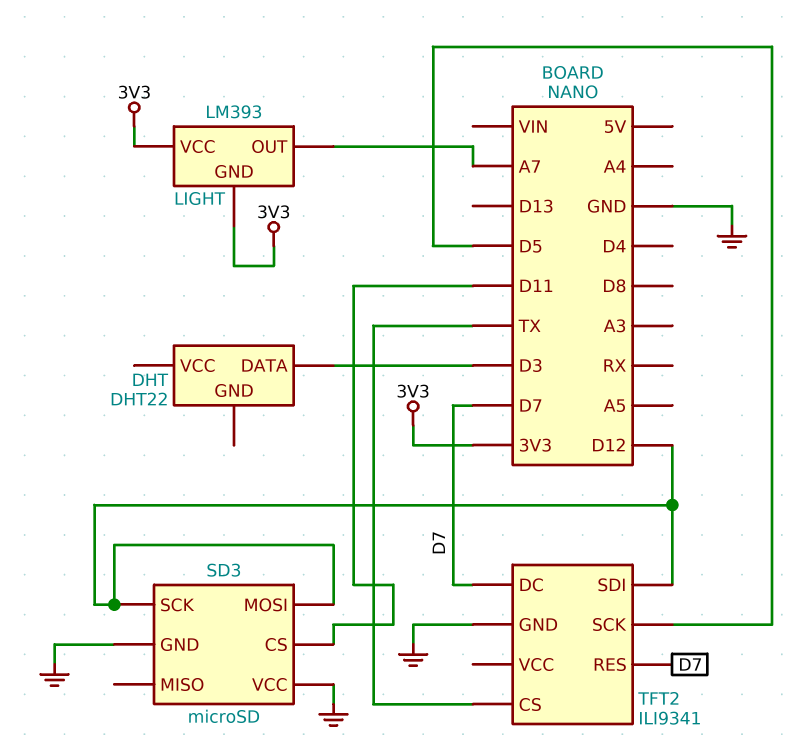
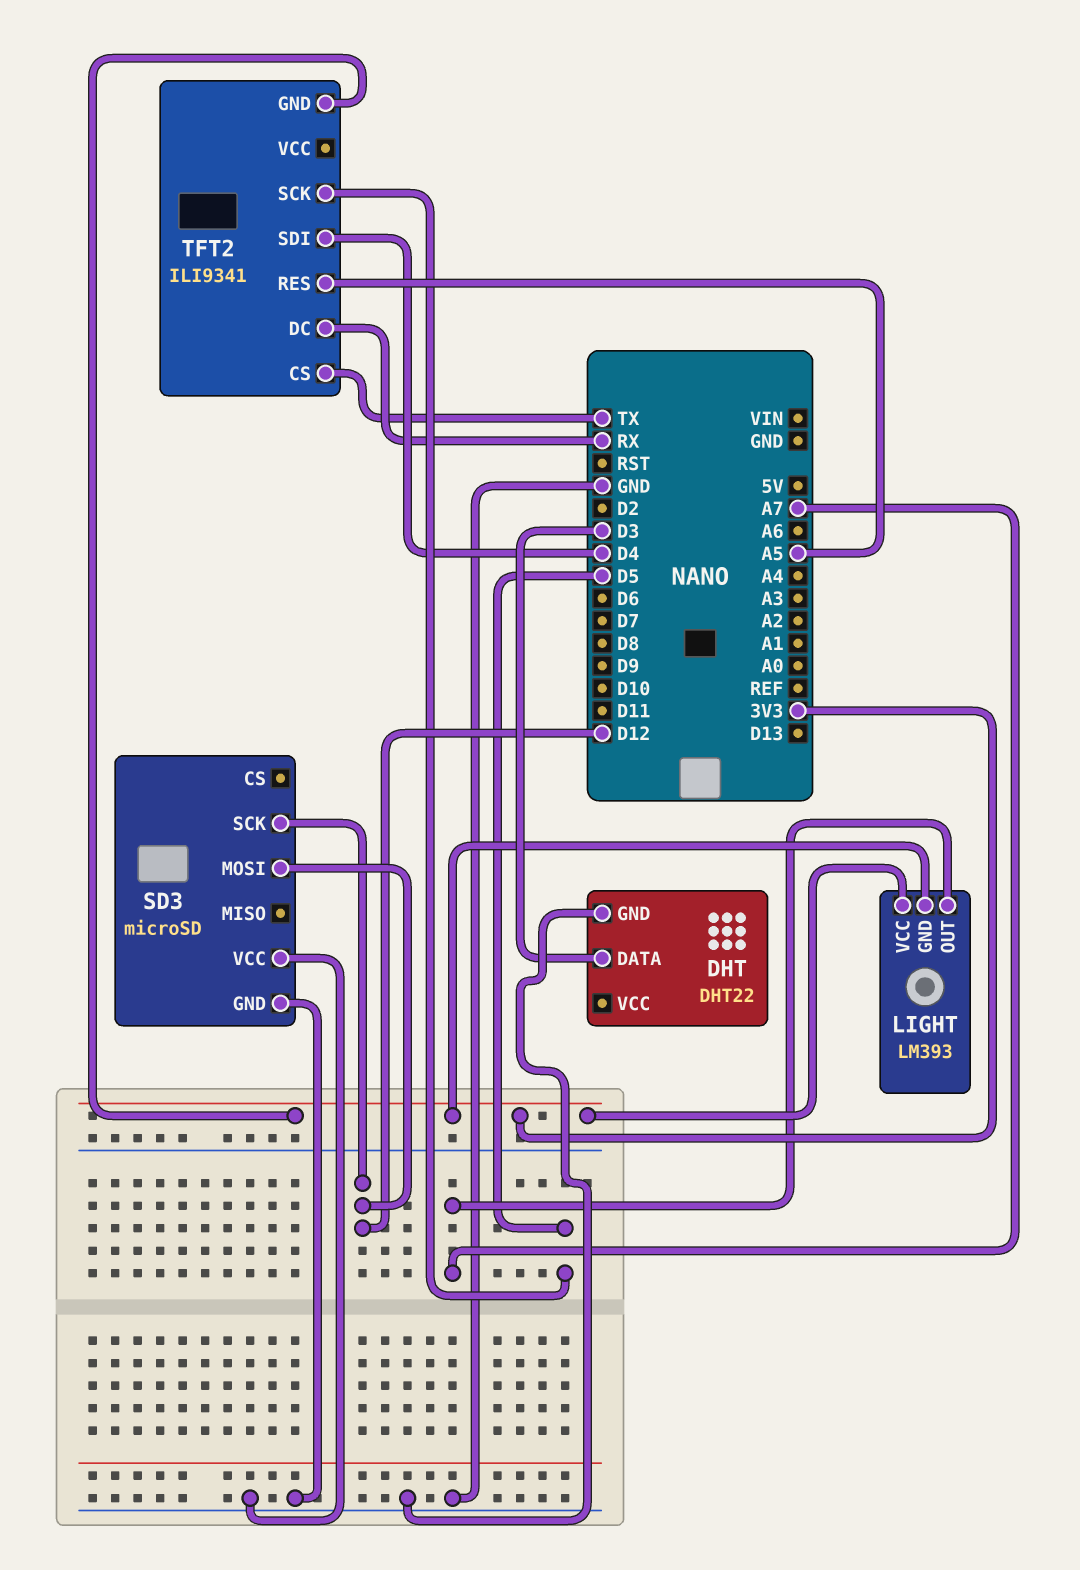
DHT pin GND: none -> GND
SD3 pin CS: D11 -> none
TFT2 pin DC: D7 -> RX
TFT2 pin GND: GND -> 3V3
TFT2 pin RES: D7 -> A5
TFT2 pin SDI: D12 -> D4

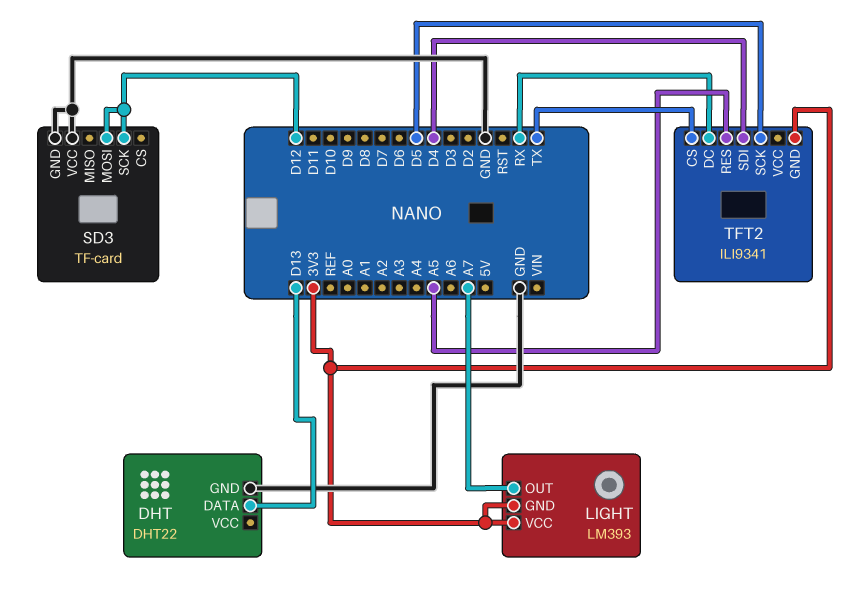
DHT pin DATA: D3 -> D13
SD3: microSD -> TF-card

